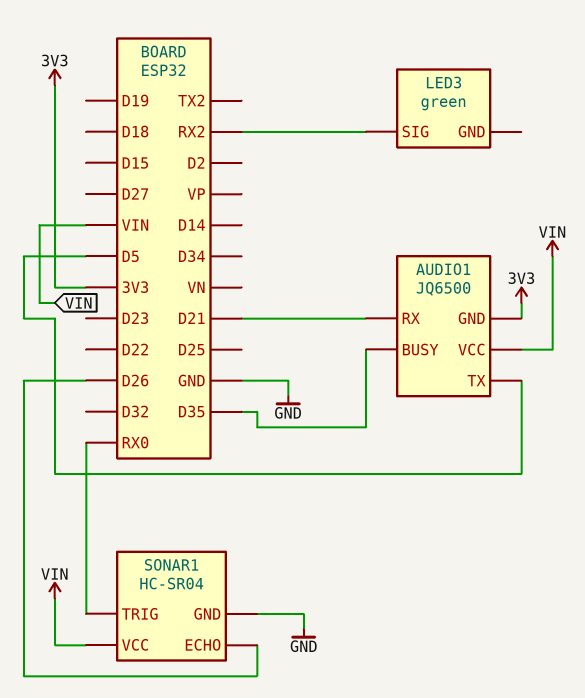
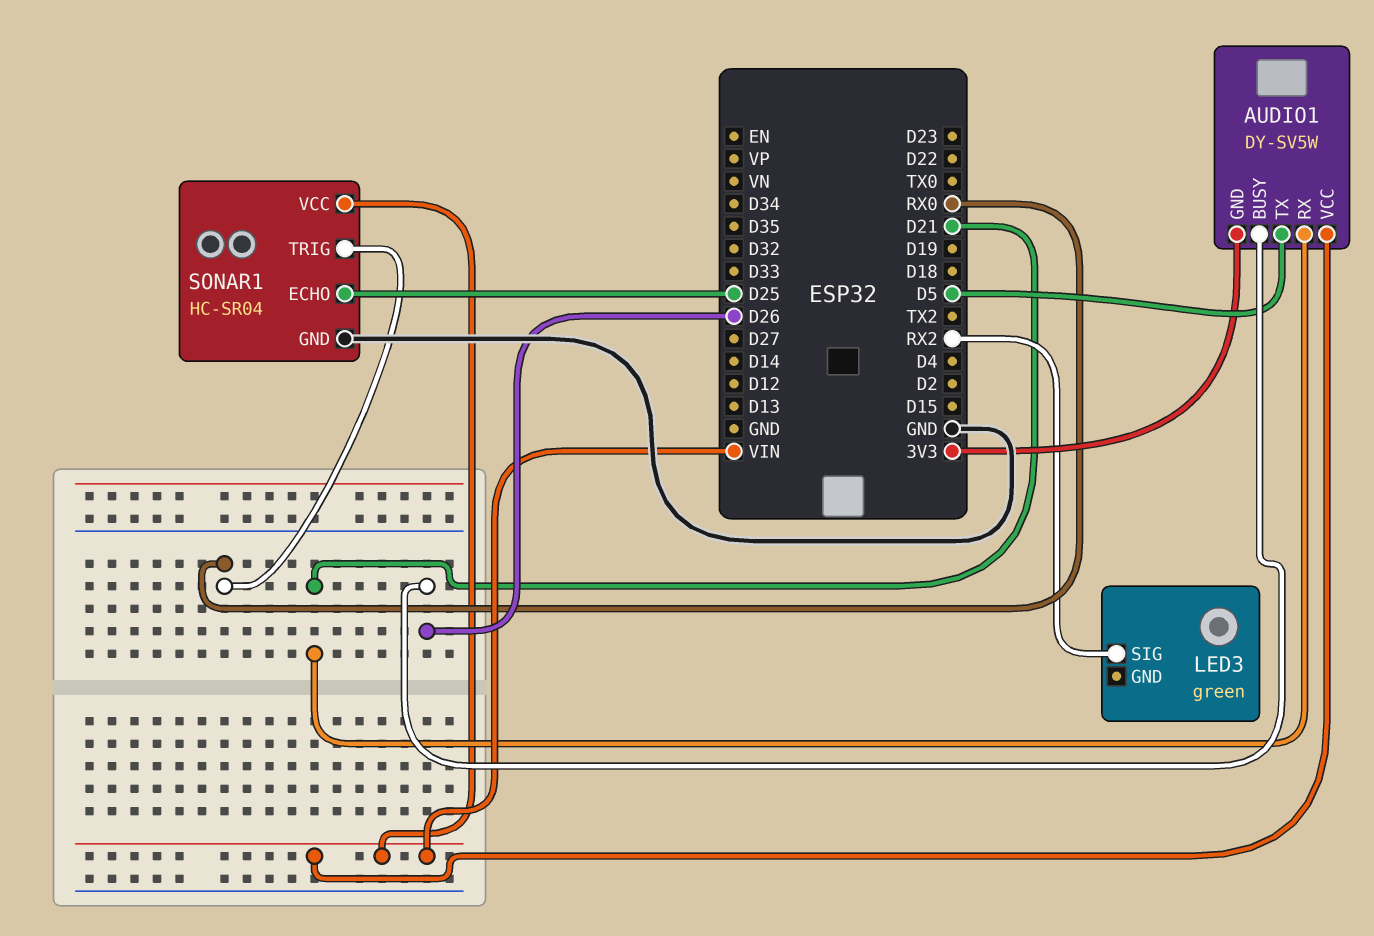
AUDIO1: JQ6500 -> DY-SV5W
AUDIO1 pin BUSY: D35 -> D26
SONAR1 pin ECHO: D26 -> D25

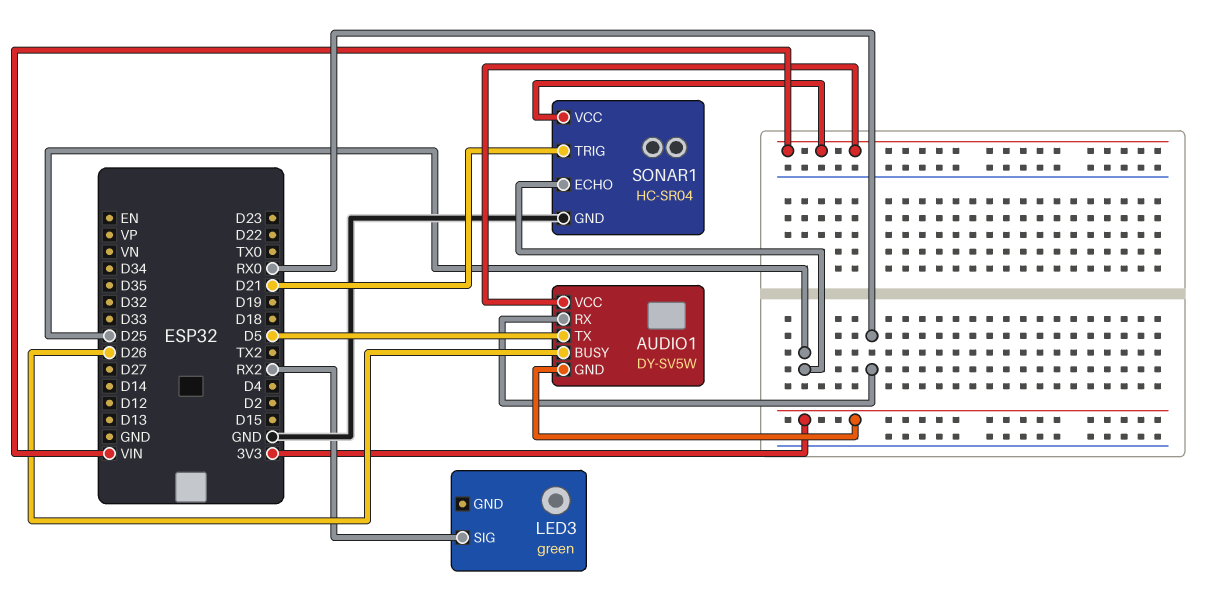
AUDIO1 pin RX: D21 -> RX0
SONAR1 pin TRIG: RX0 -> D21

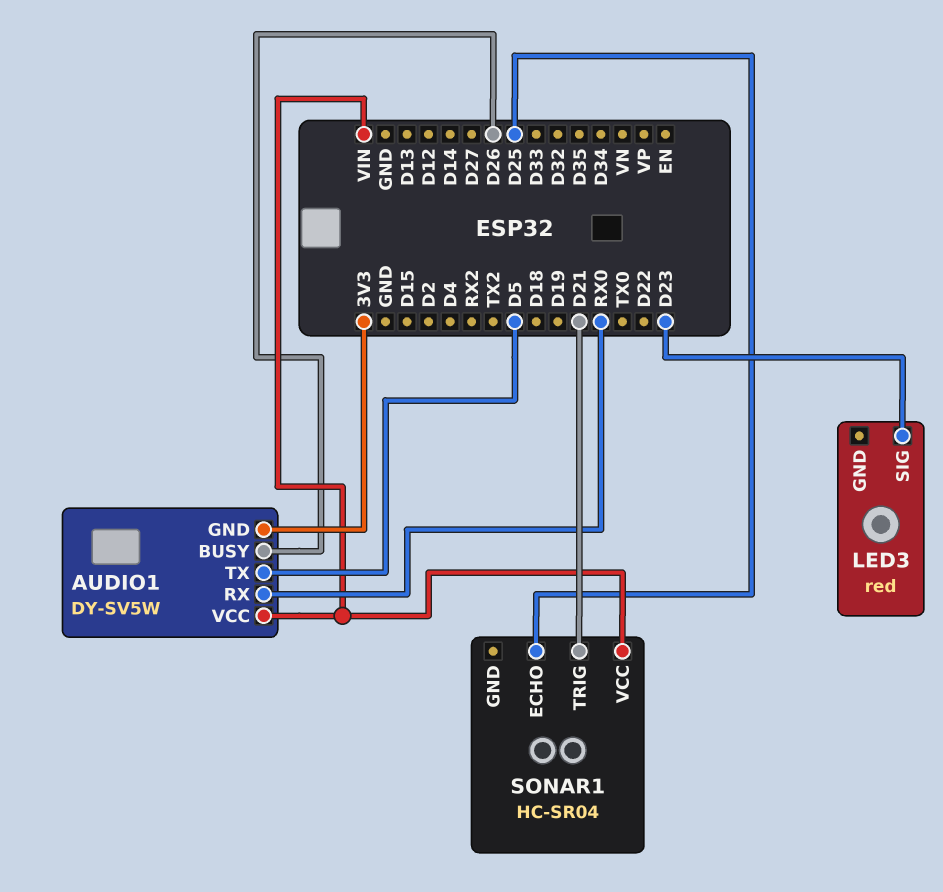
LED3: green -> red
LED3 pin SIG: RX2 -> D23
SONAR1 pin GND: GND -> none

